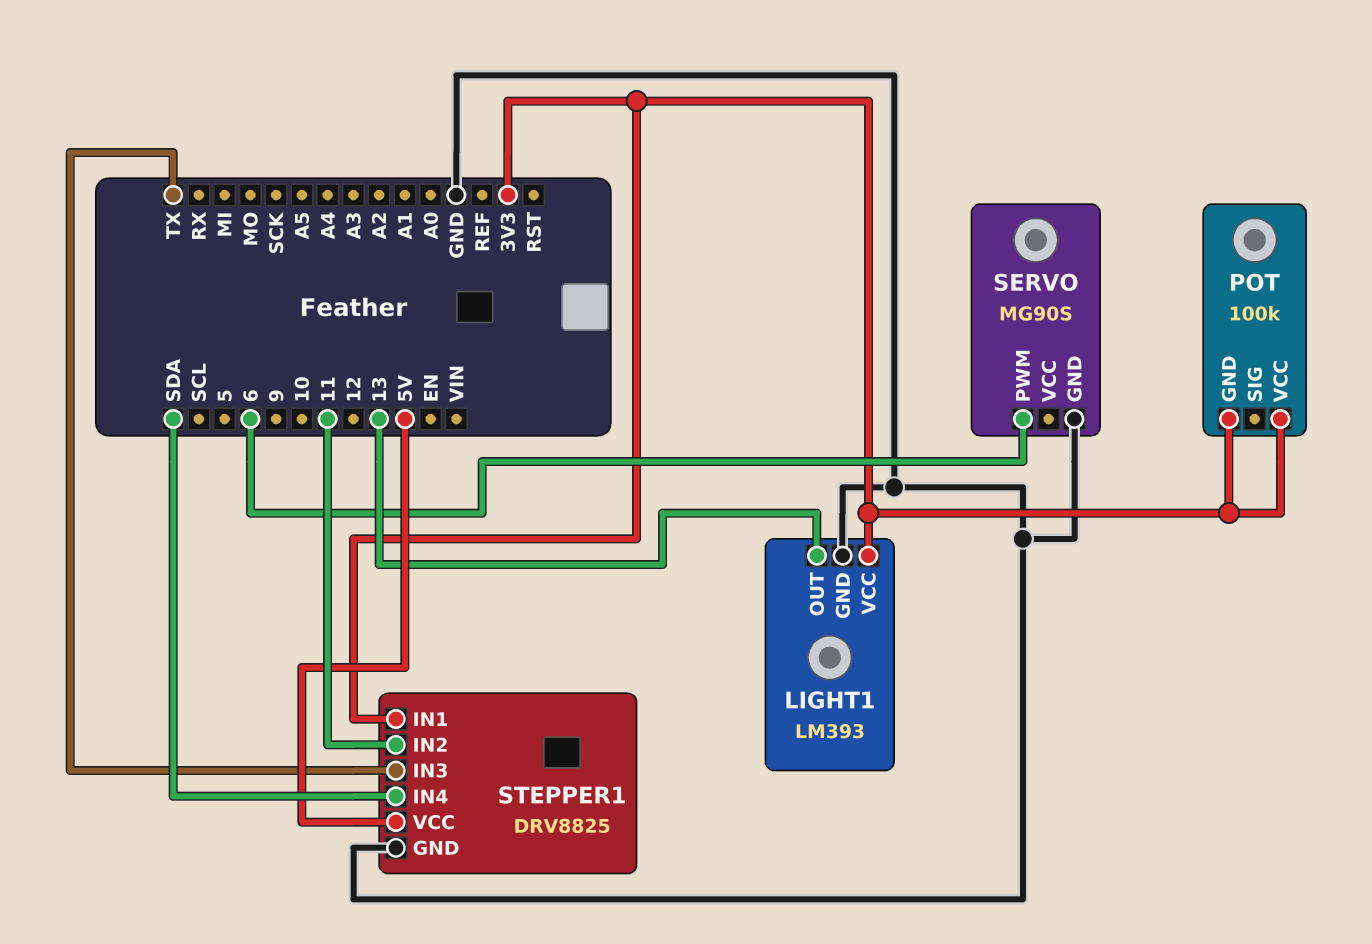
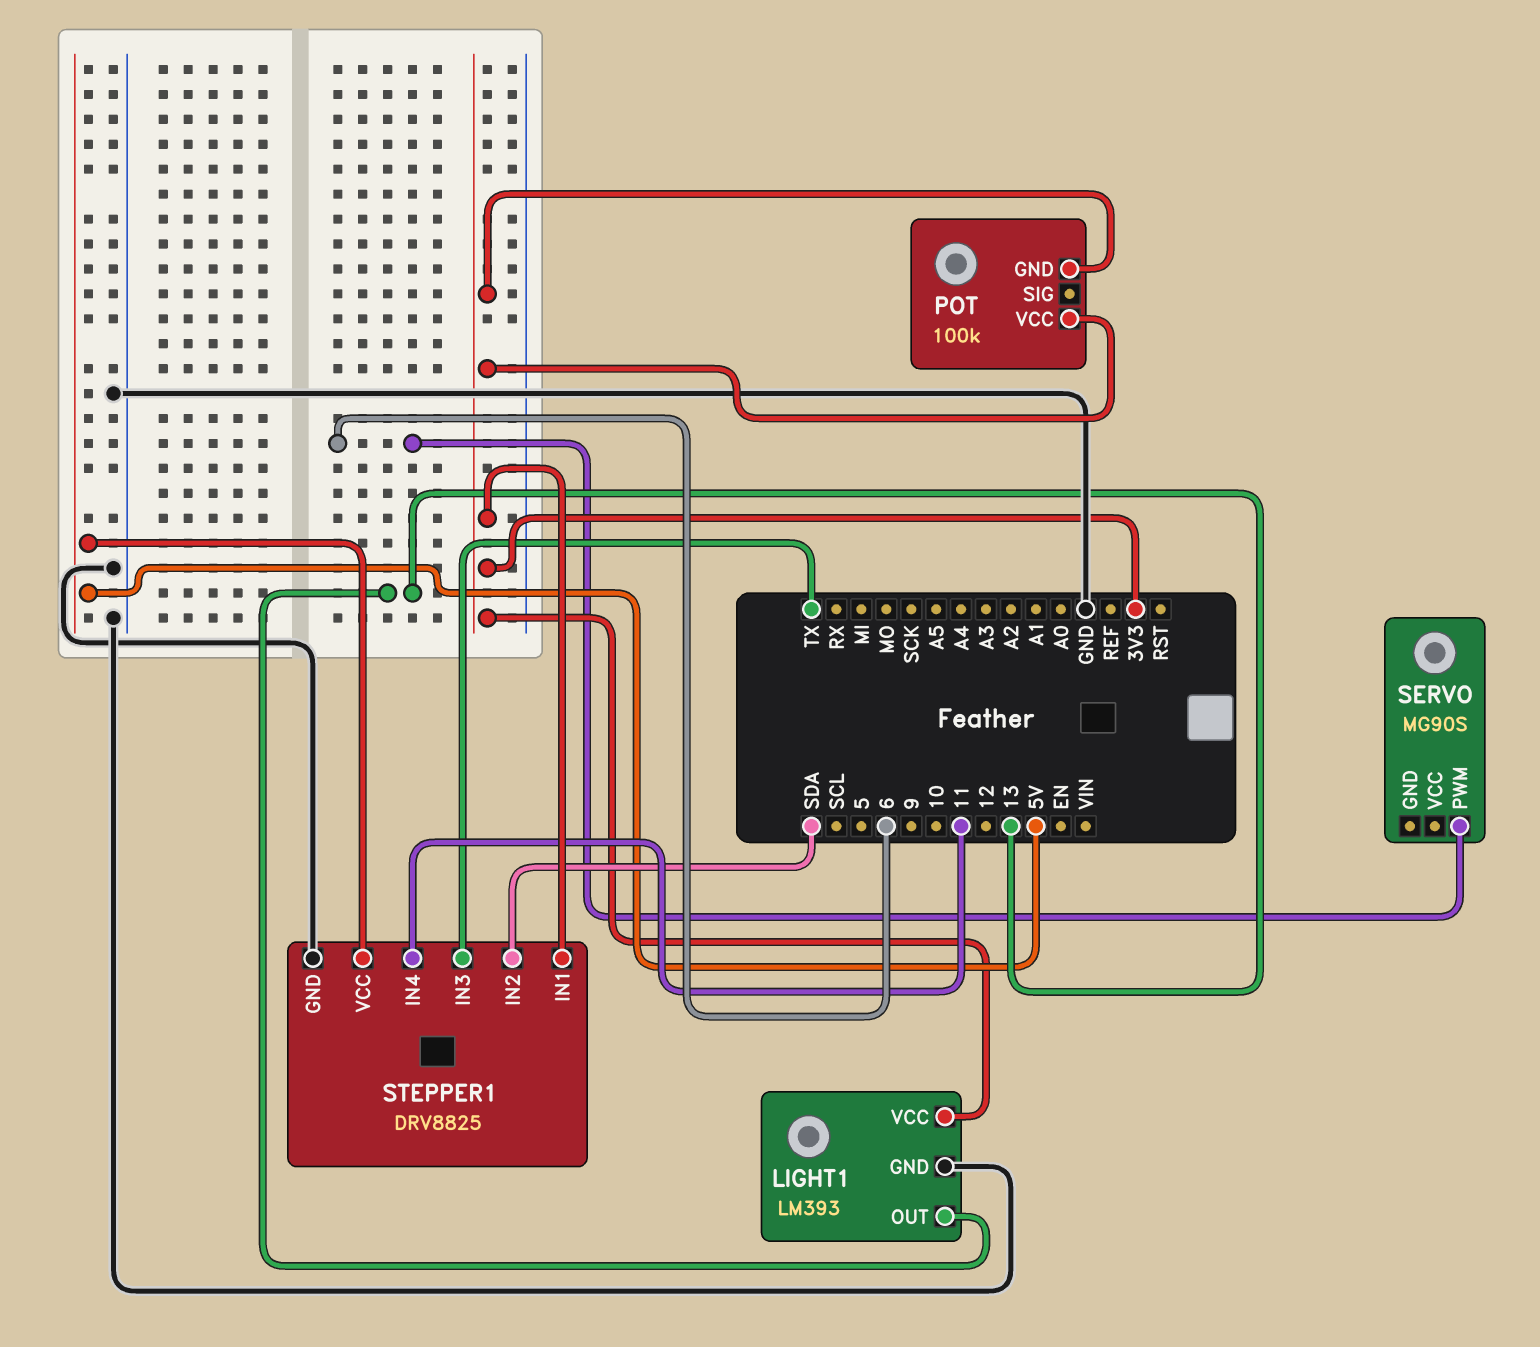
SERVO pin GND: GND -> none
STEPPER1 pin IN2: 11 -> SDA
STEPPER1 pin IN4: SDA -> 11

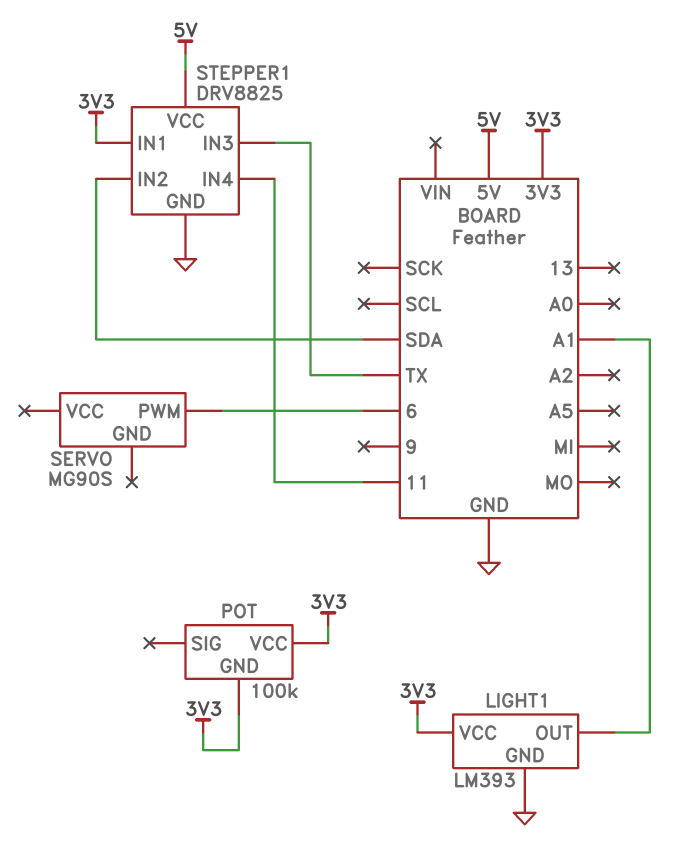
LIGHT1 pin OUT: 13 -> A1

